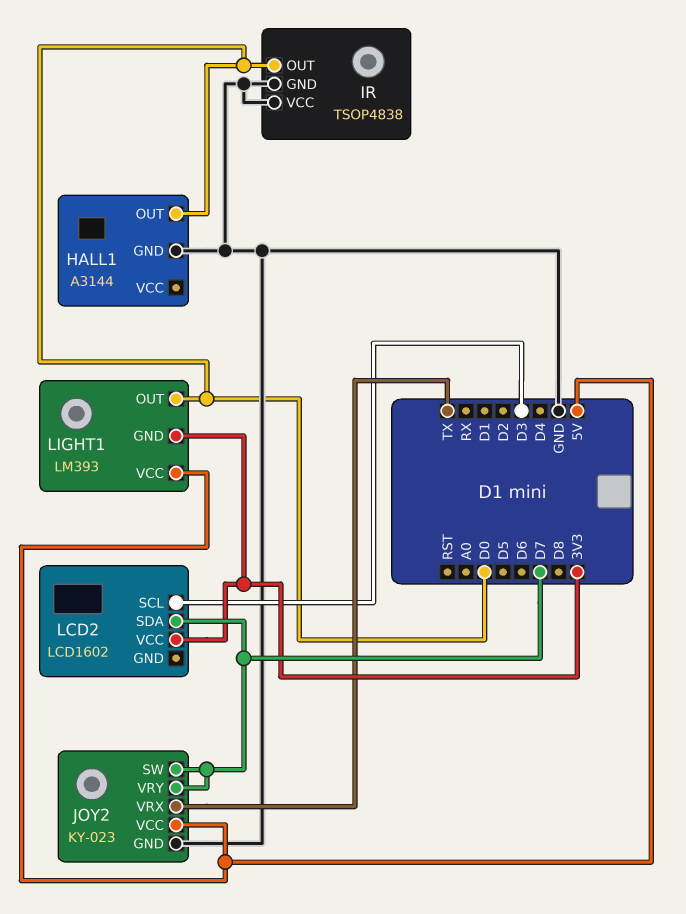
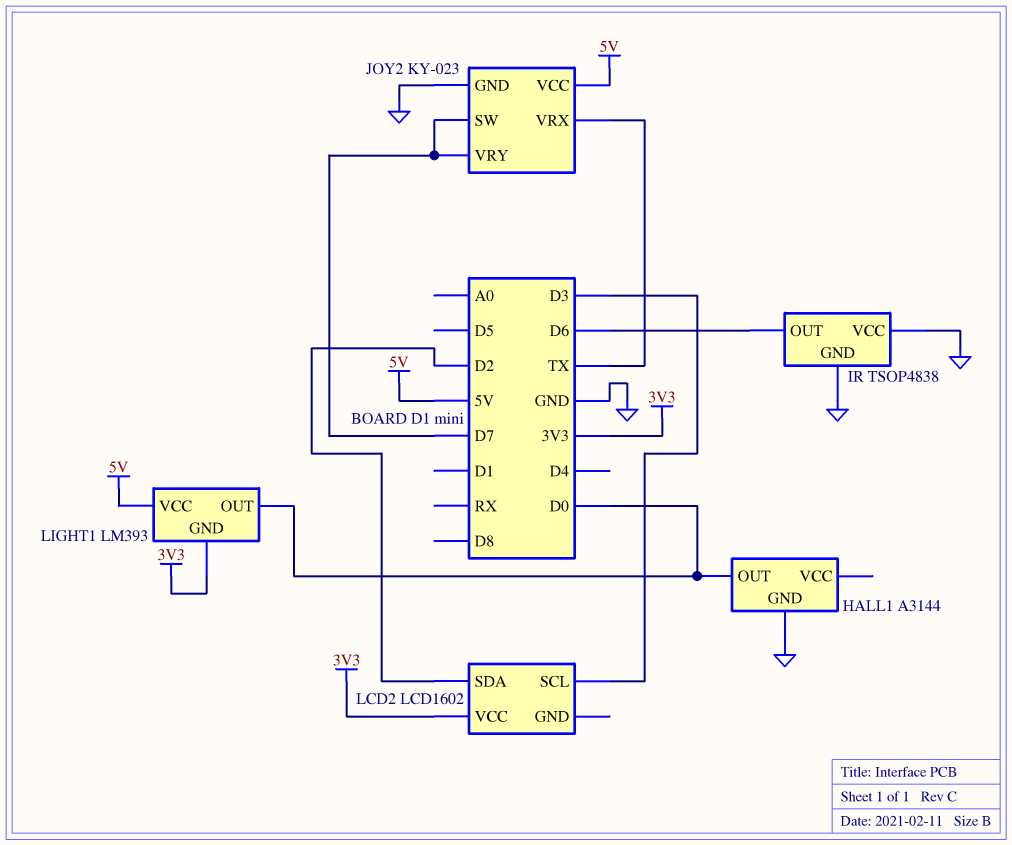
IR pin OUT: D0 -> D6
LCD2 pin SDA: D7 -> D2

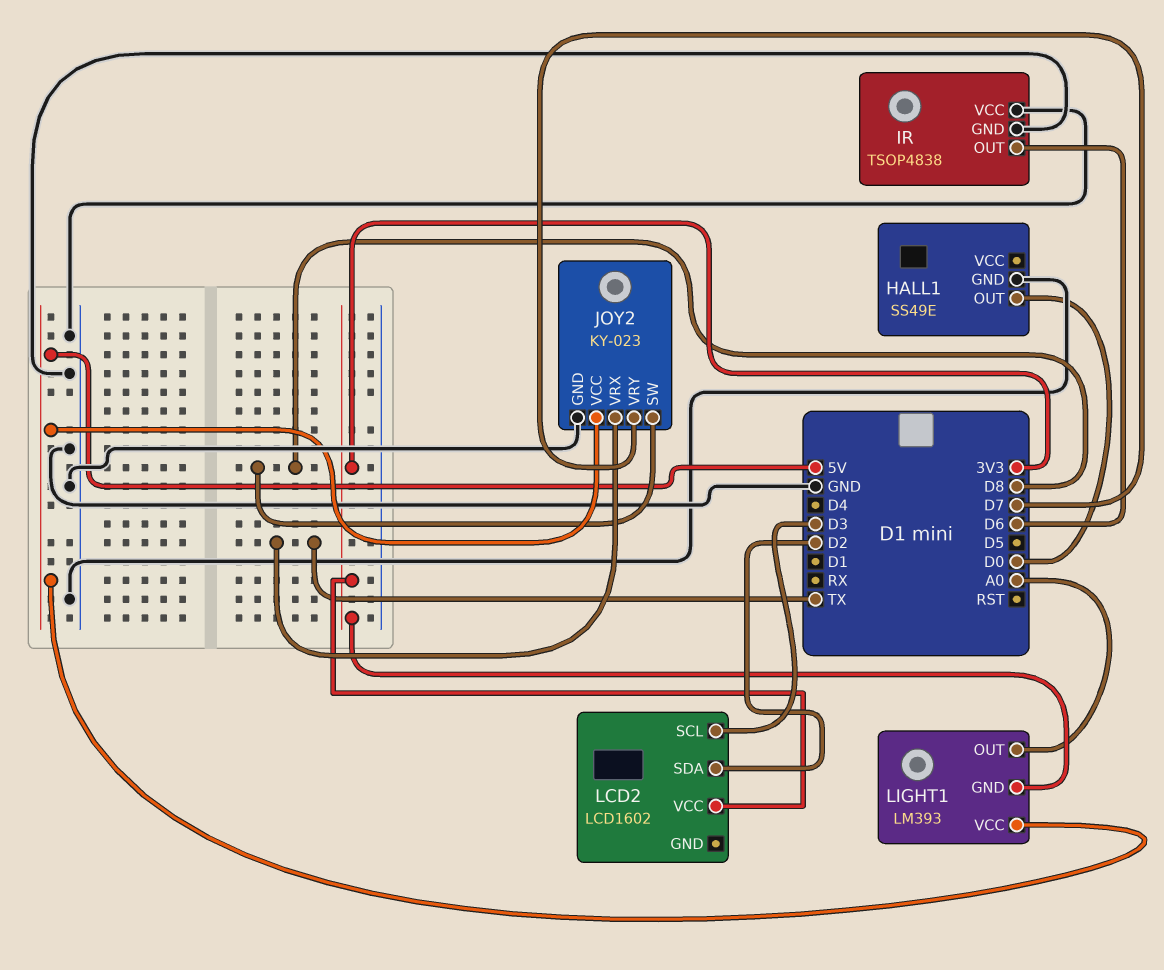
HALL1: A3144 -> SS49E
JOY2 pin SW: D7 -> D8
LIGHT1 pin OUT: D0 -> A0

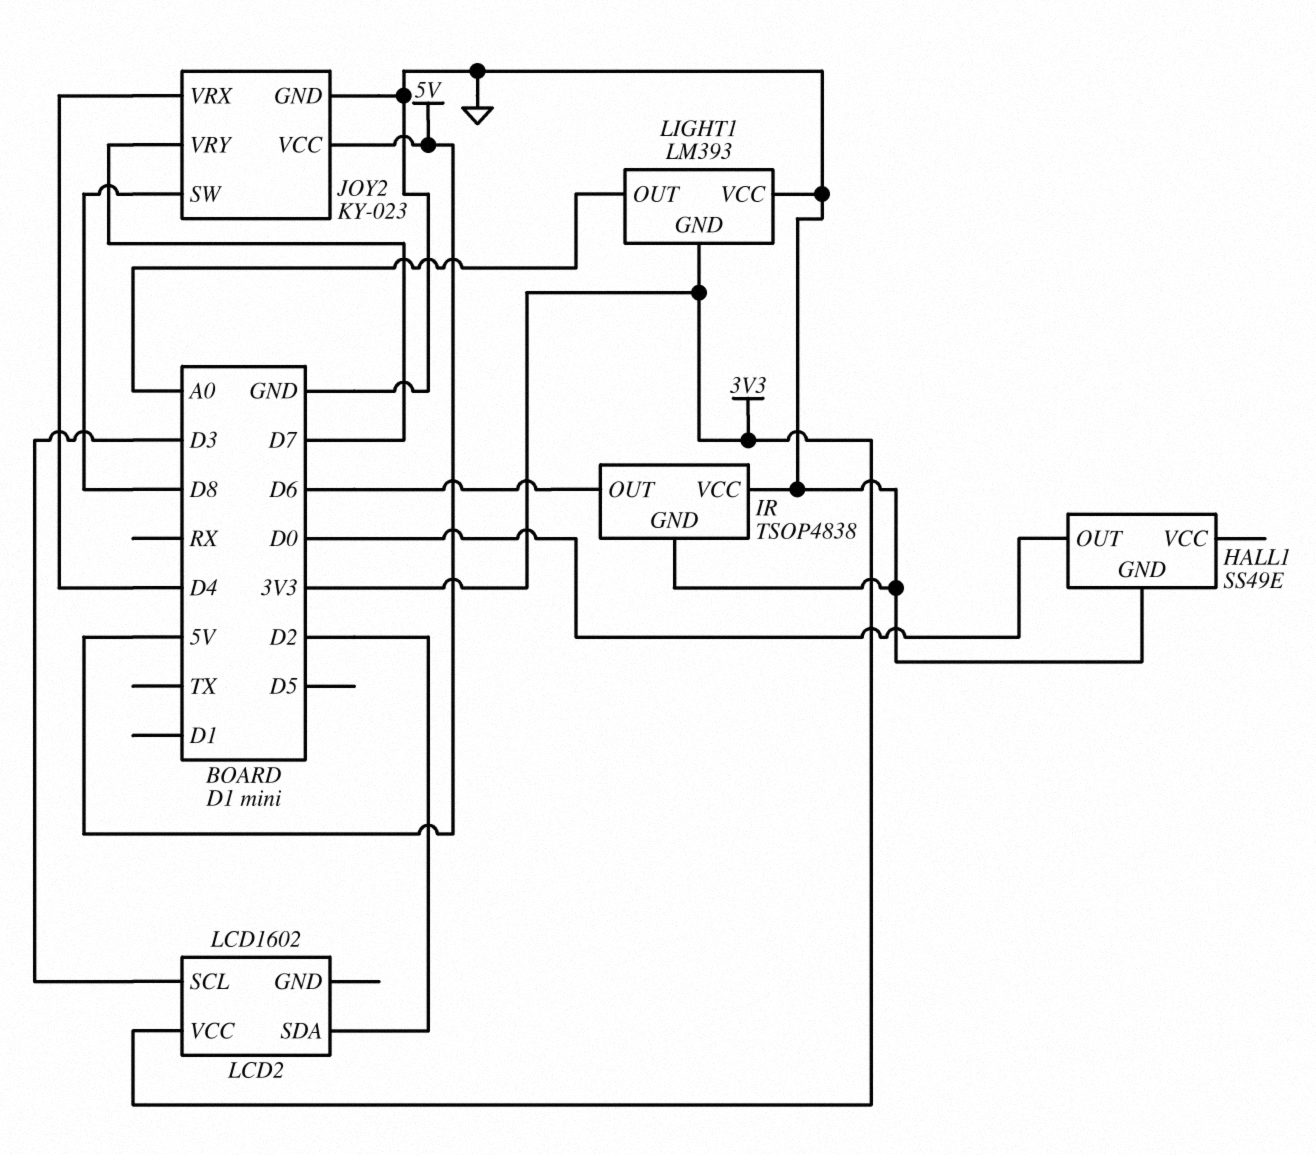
JOY2 pin VRX: TX -> D4
LIGHT1 pin VCC: 5V -> GND

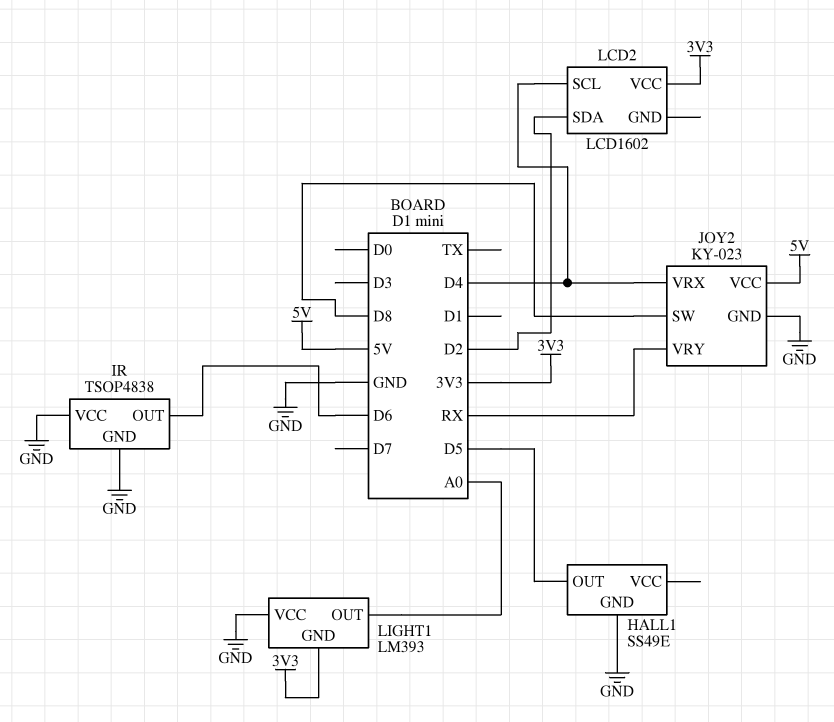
HALL1 pin OUT: D0 -> D5
JOY2 pin VRY: D7 -> RX
LCD2 pin SCL: D3 -> D4

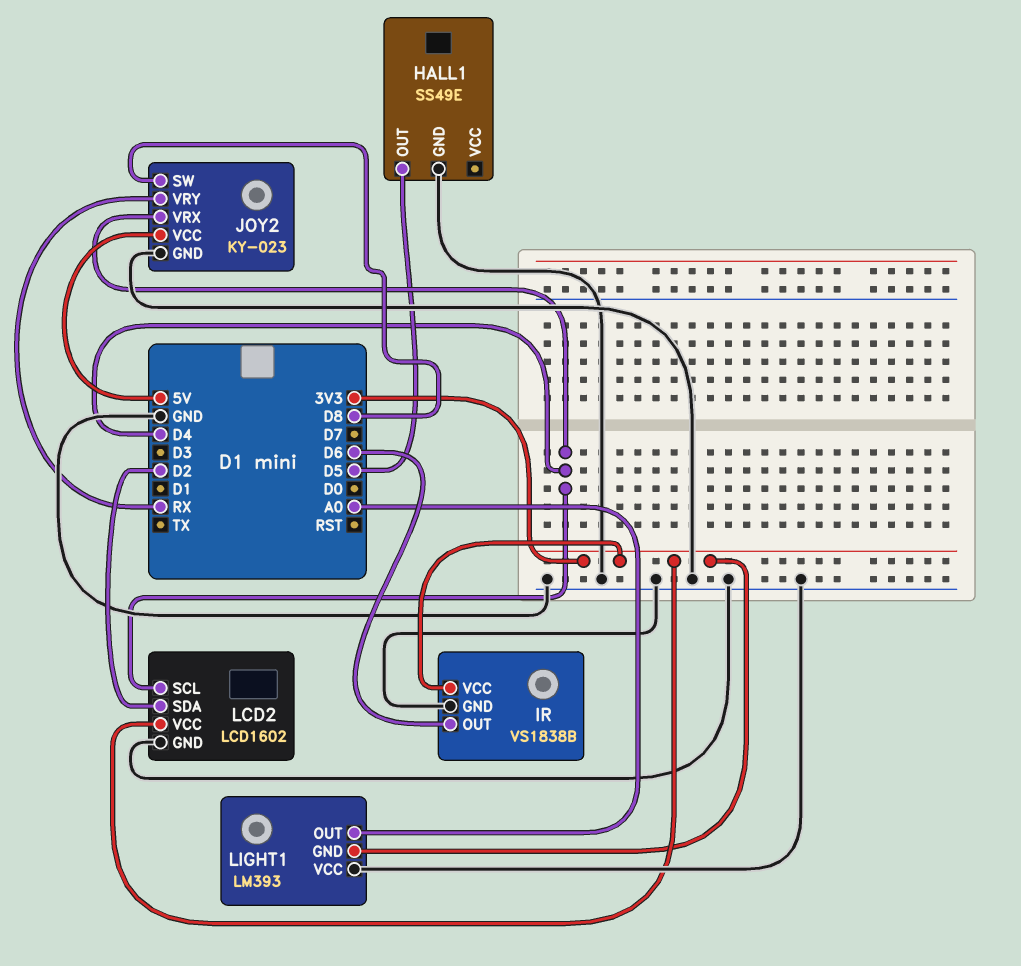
IR: TSOP4838 -> VS1838B
IR pin VCC: GND -> 3V3
LCD2 pin GND: none -> GND

